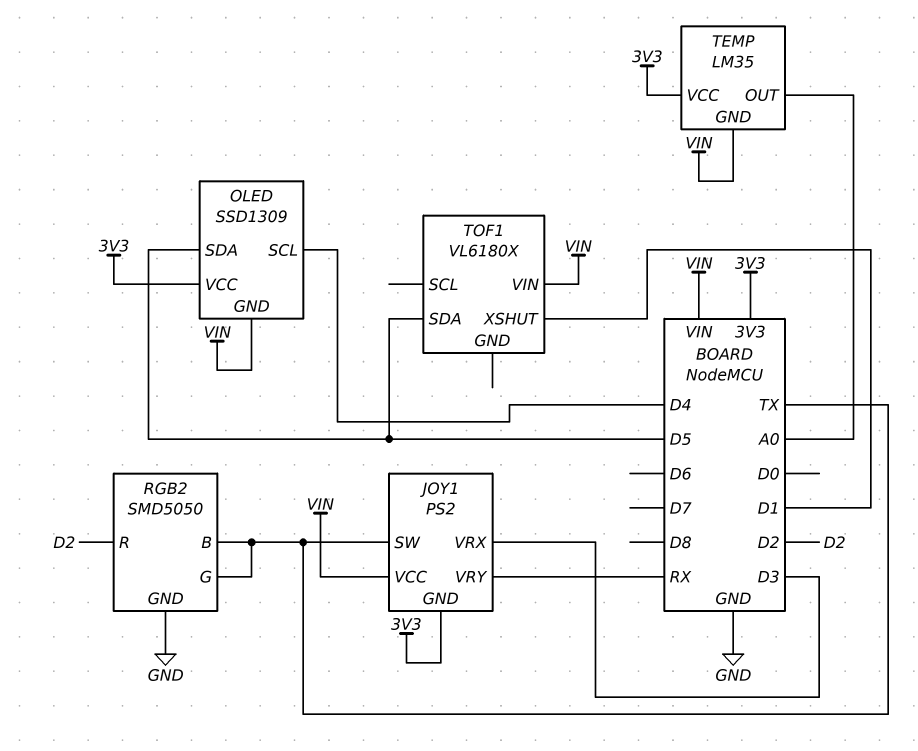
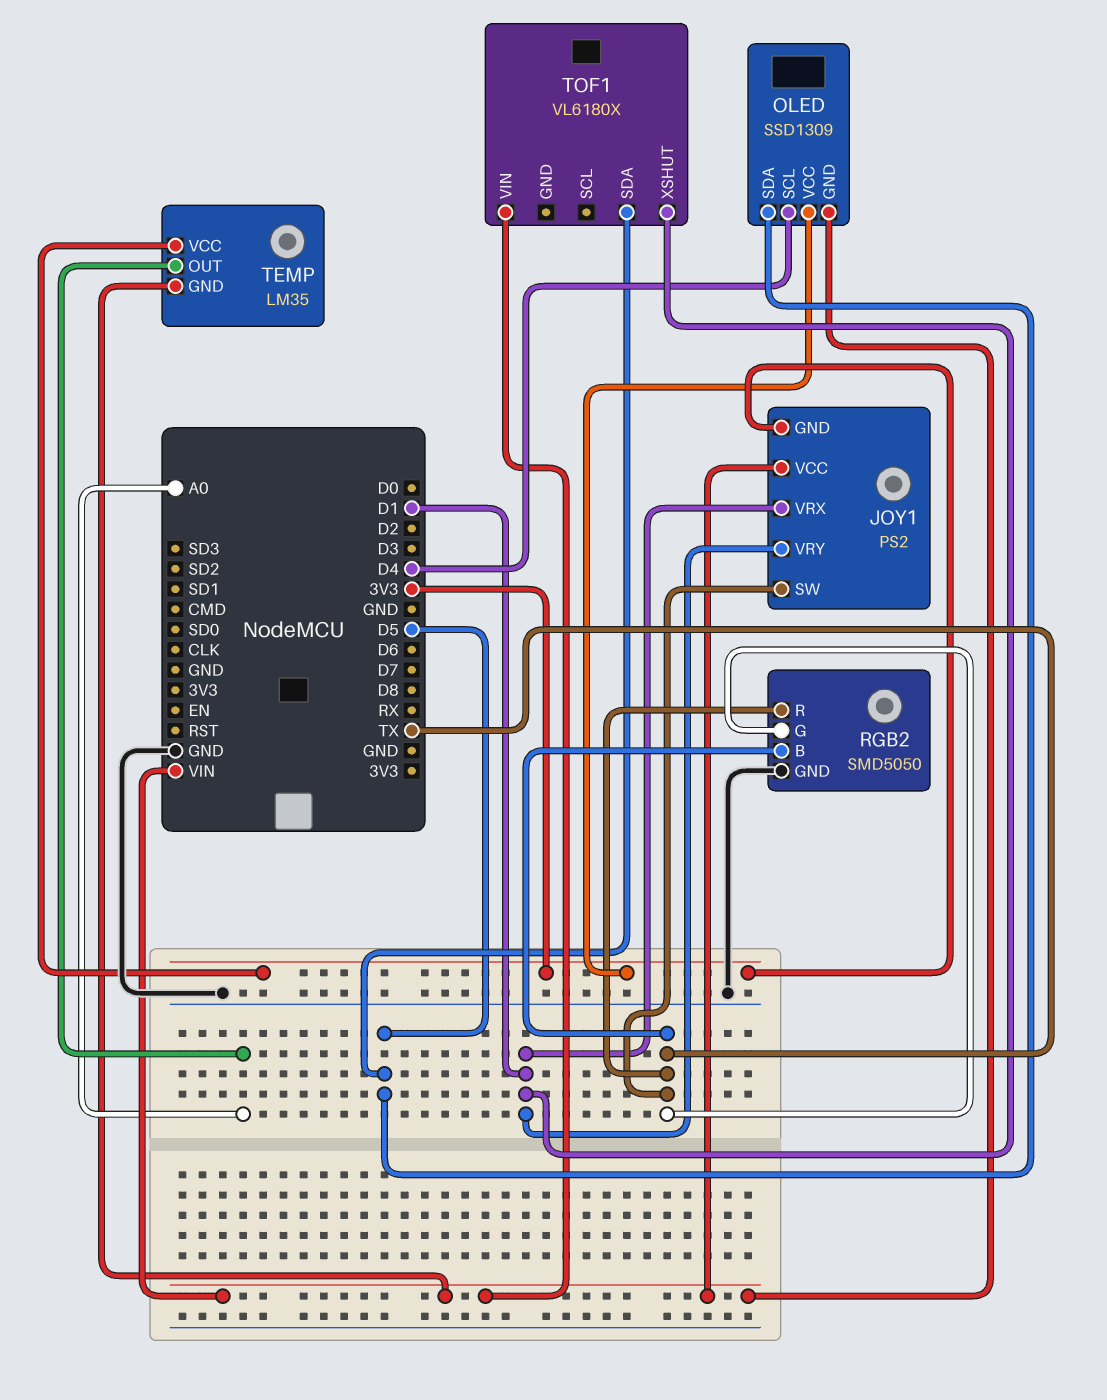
JOY1 pin VRX: D3 -> D1
JOY1 pin VRY: RX -> D1
RGB2 pin R: D2 -> TX

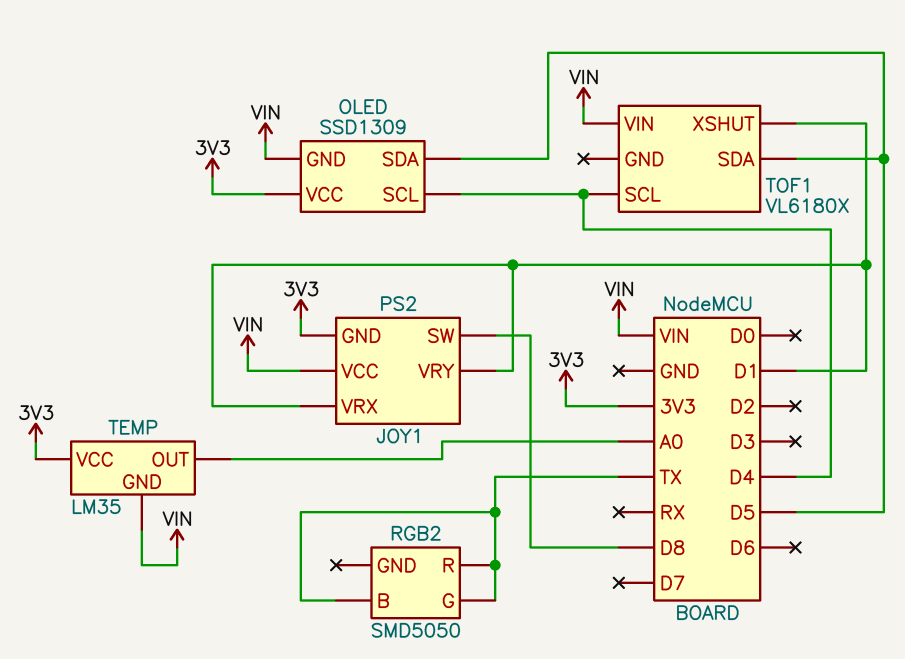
JOY1 pin SW: TX -> D8
RGB2 pin GND: GND -> none
TOF1 pin SCL: none -> D4

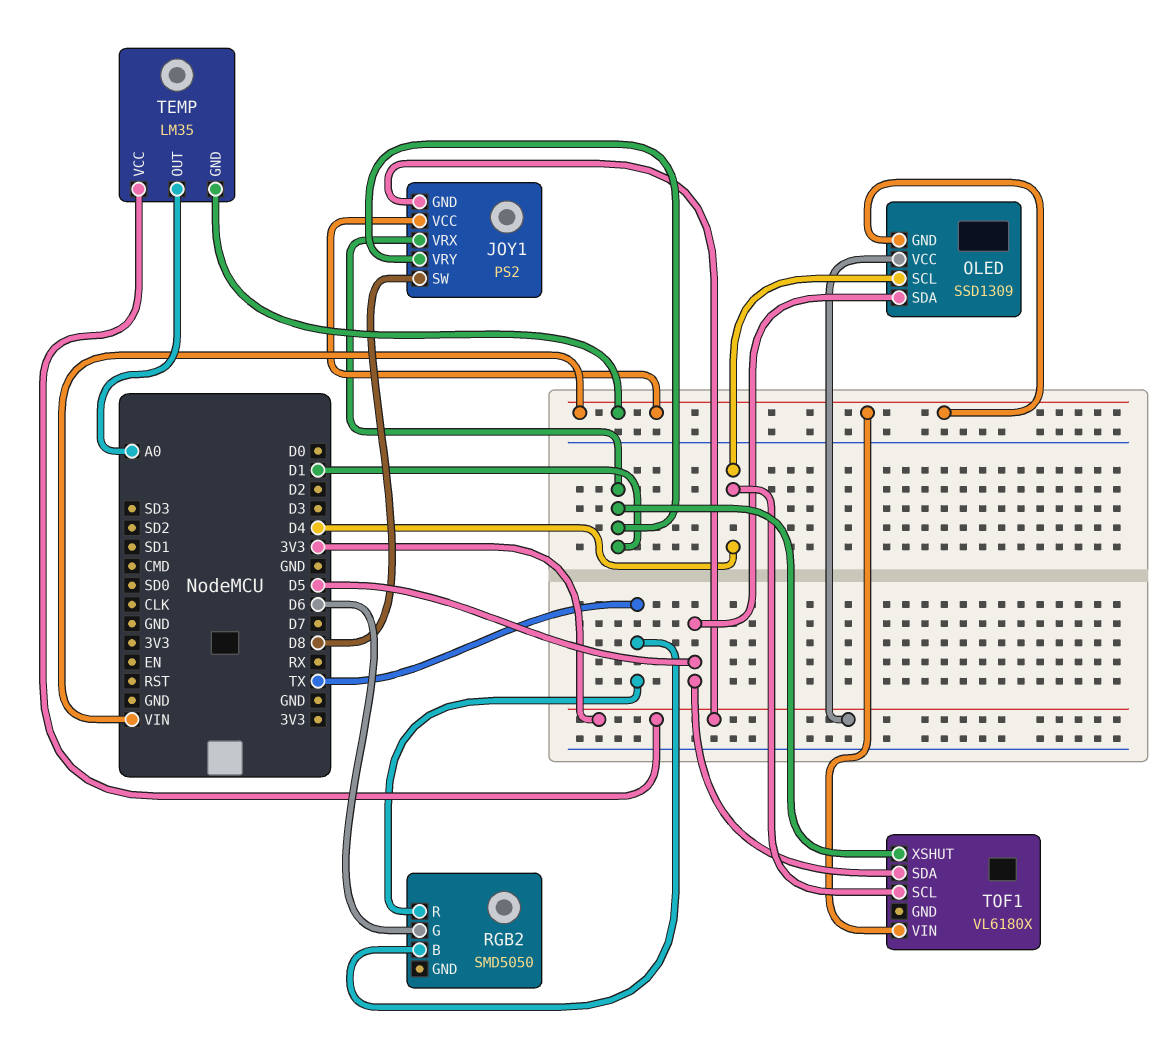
RGB2 pin G: TX -> D6

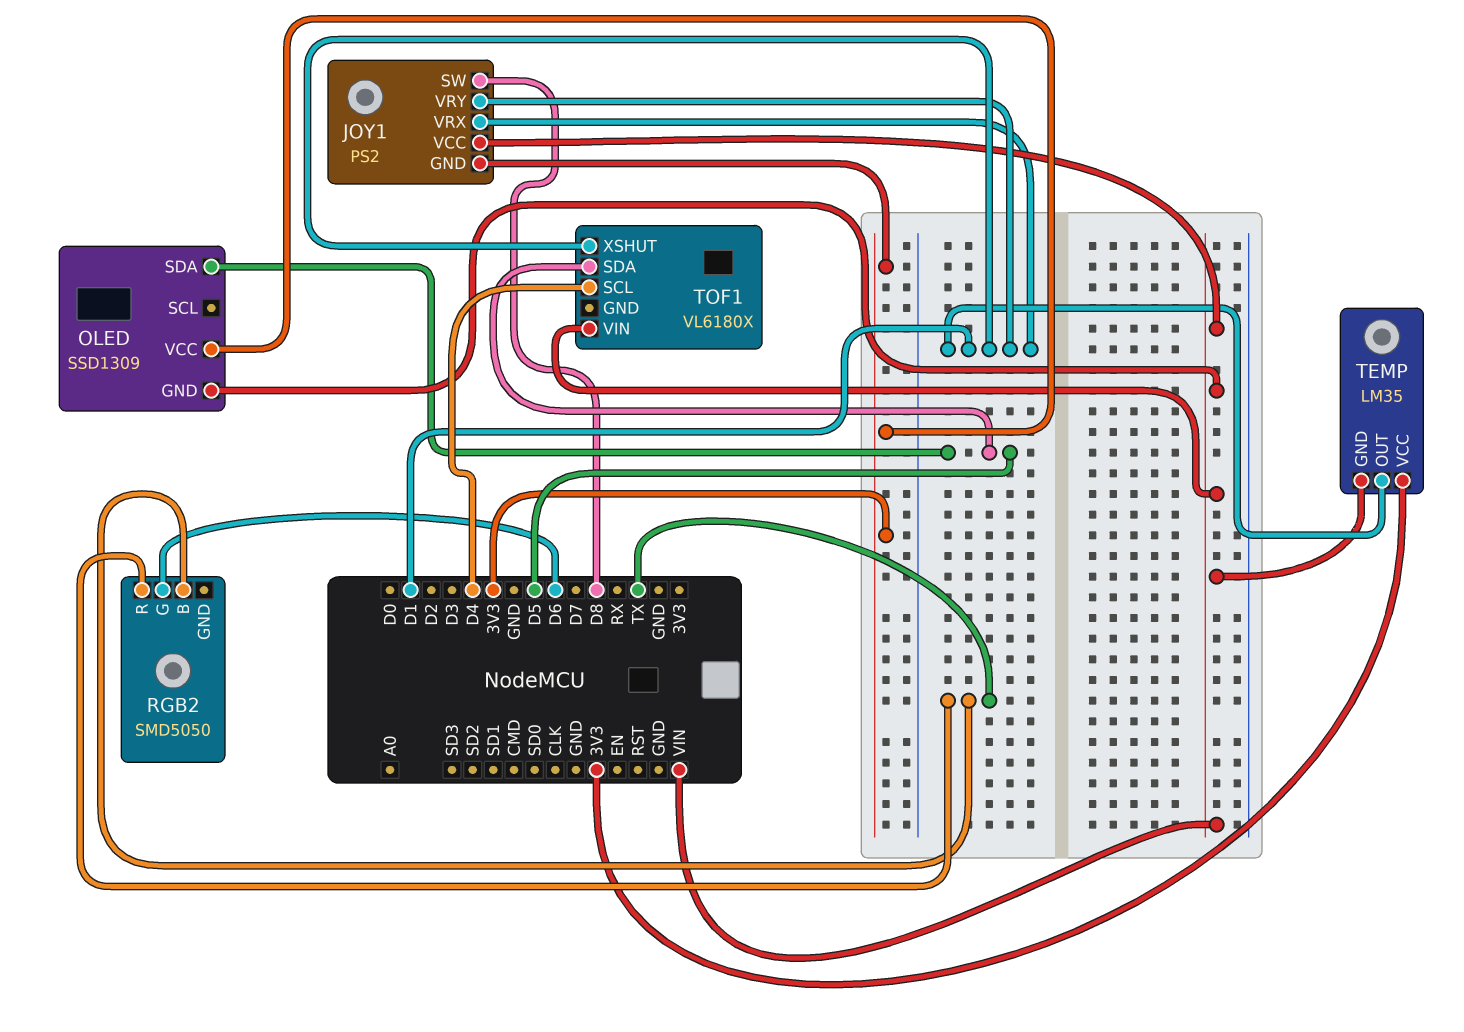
OLED pin SCL: D4 -> none
TEMP pin OUT: A0 -> D1

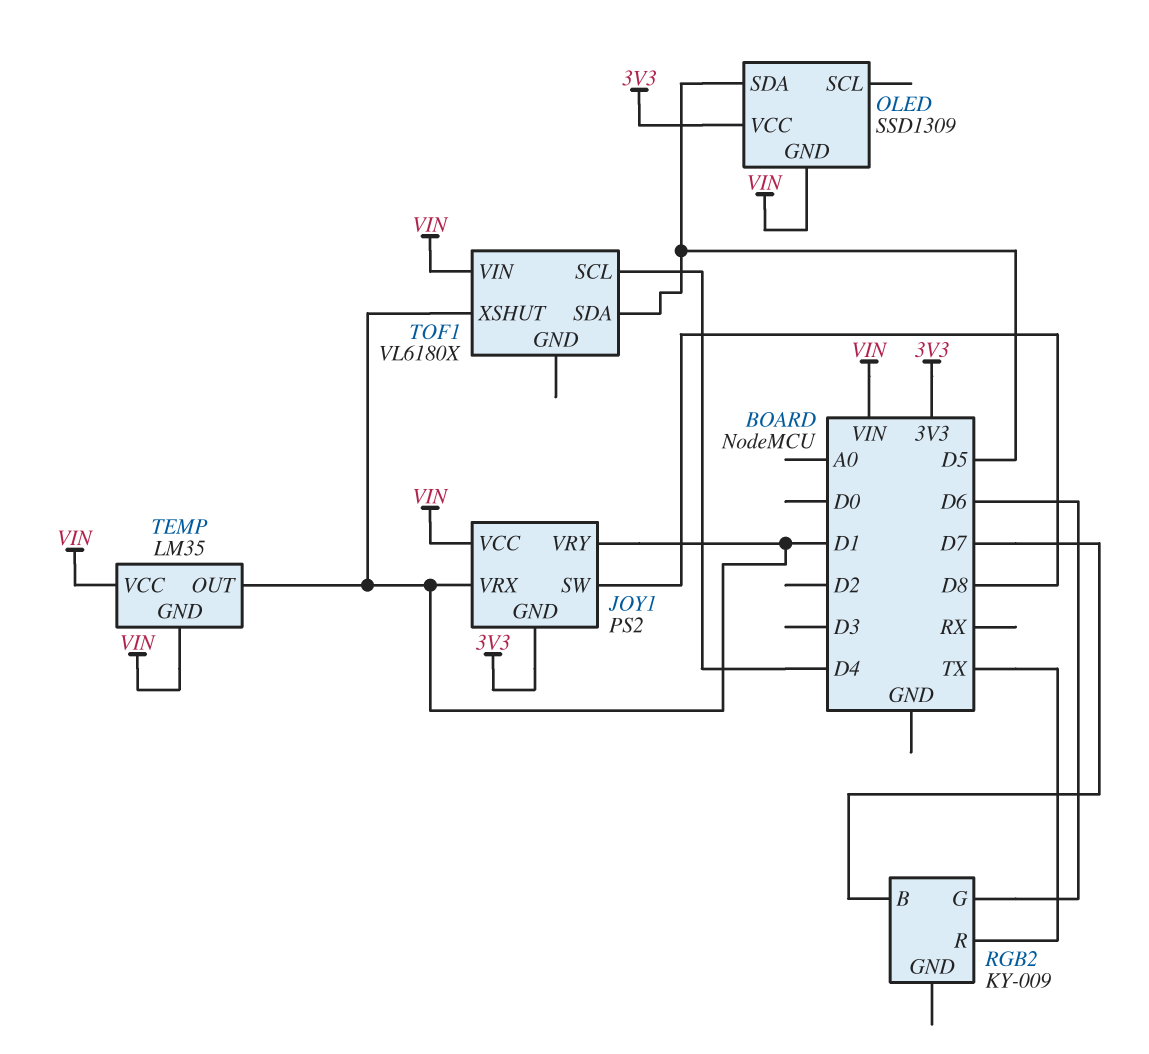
RGB2: SMD5050 -> KY-009
RGB2 pin B: TX -> D7
TEMP pin VCC: 3V3 -> VIN

